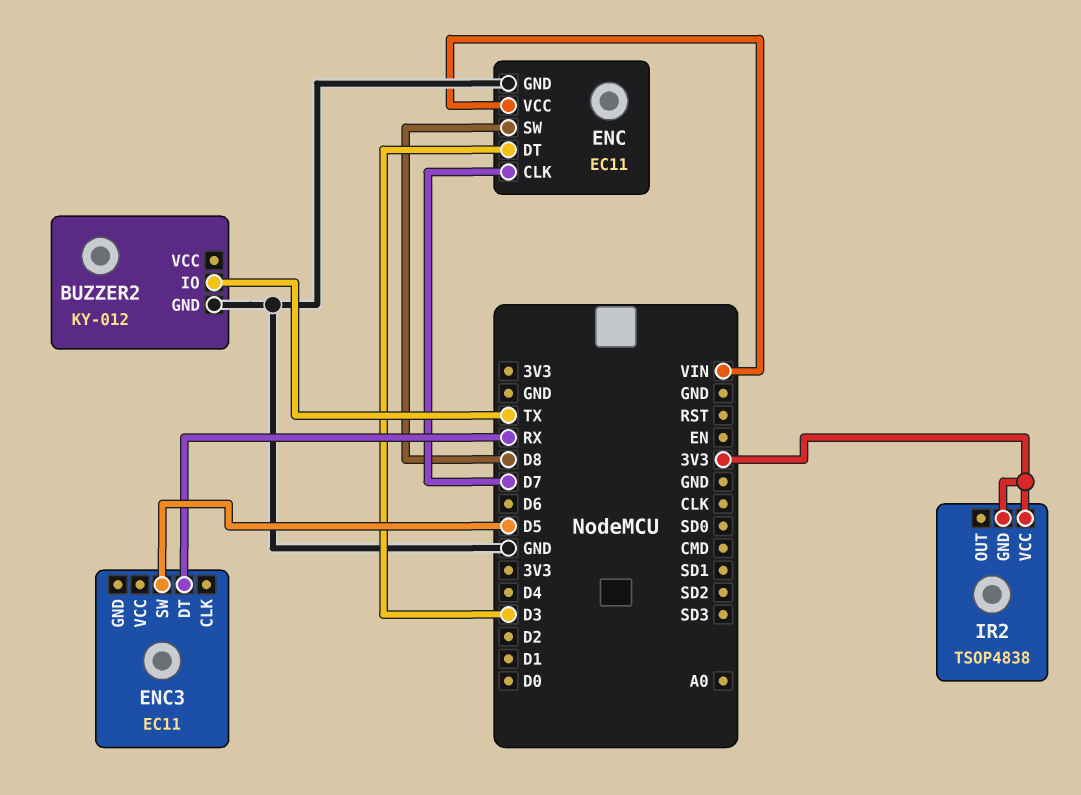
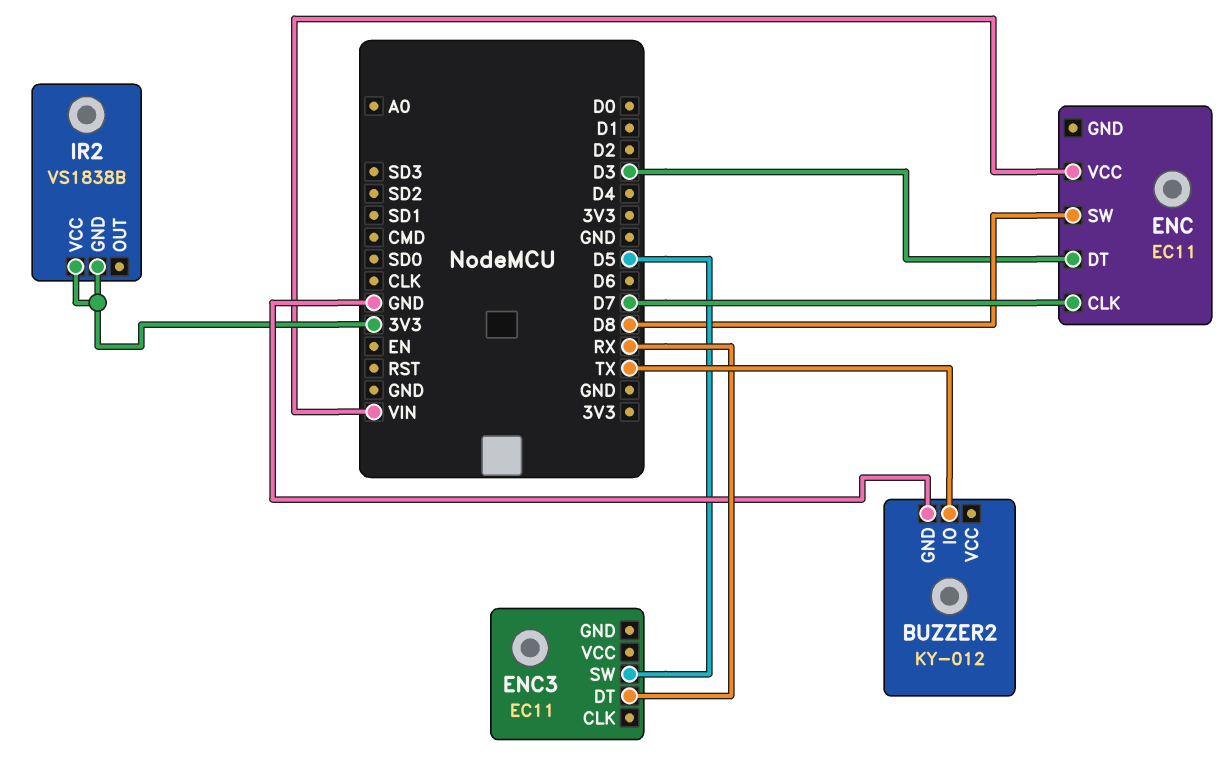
ENC pin GND: GND -> none
IR2: TSOP4838 -> VS1838B

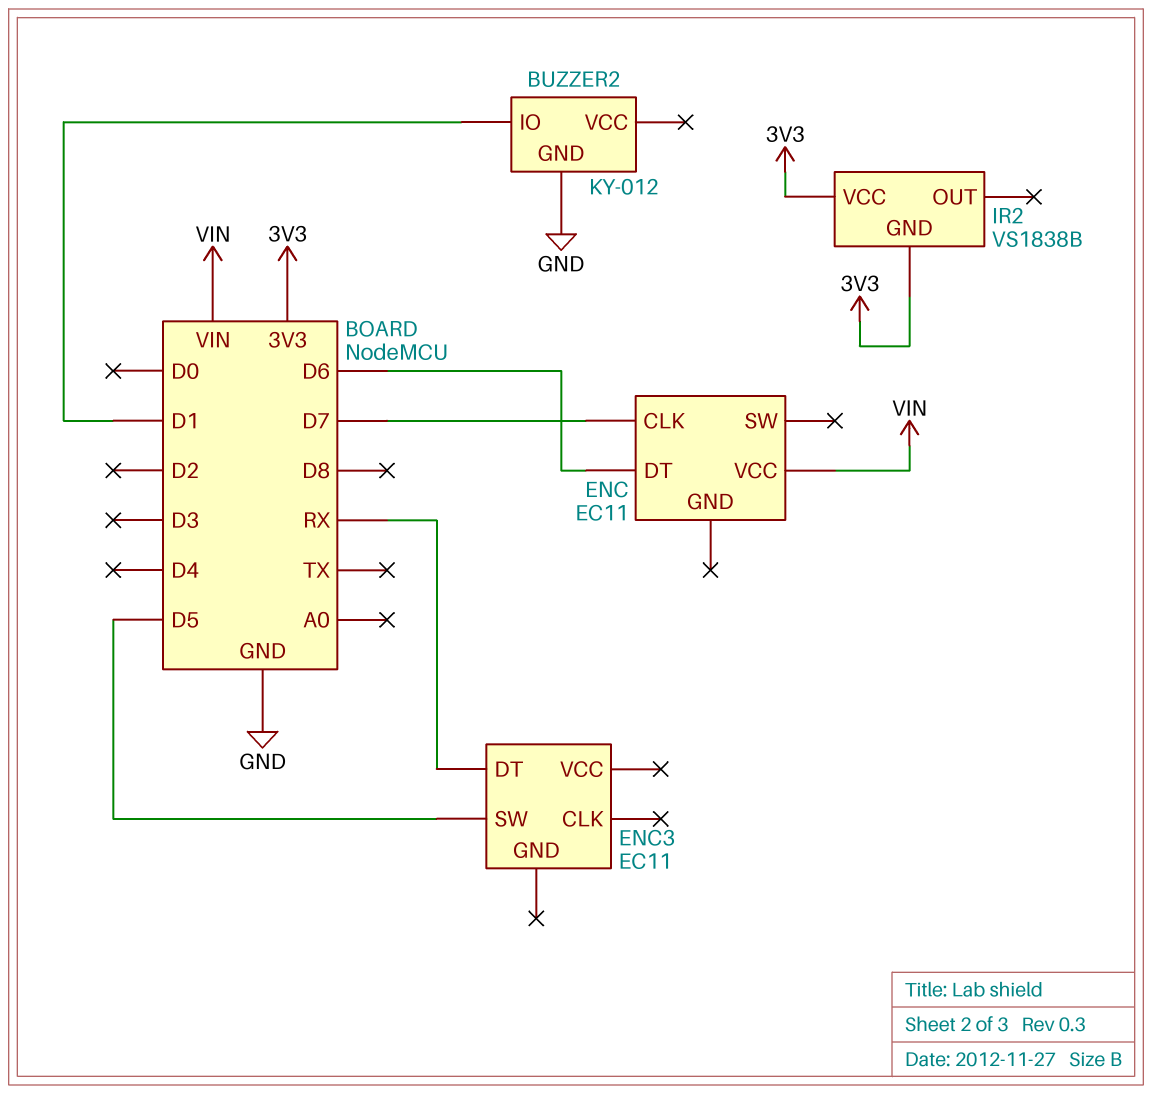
BUZZER2 pin IO: TX -> D1
ENC pin DT: D3 -> D6
ENC pin SW: D8 -> none

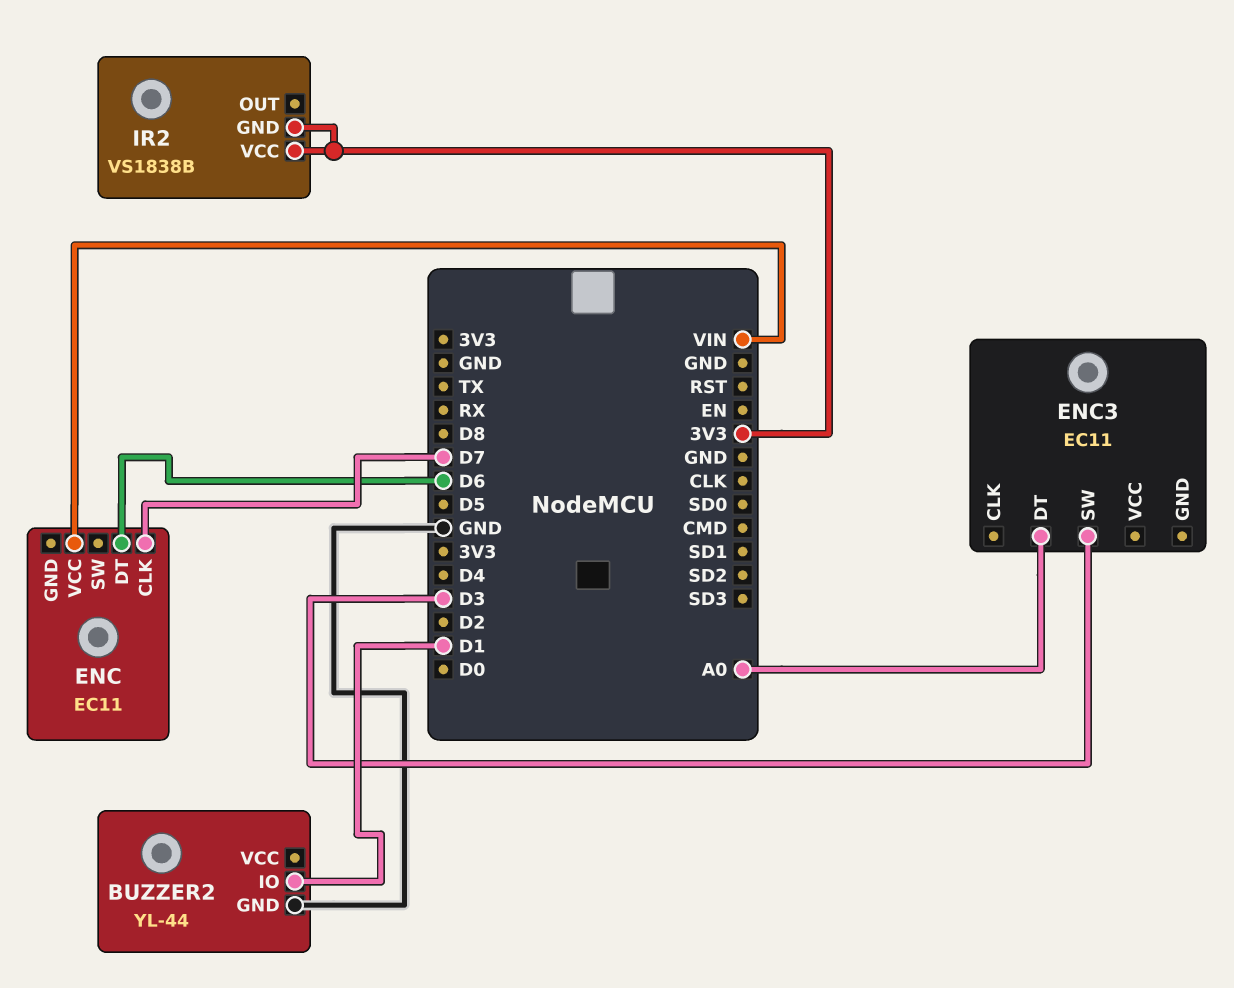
BUZZER2: KY-012 -> YL-44
ENC3 pin DT: RX -> A0
ENC3 pin SW: D5 -> D3

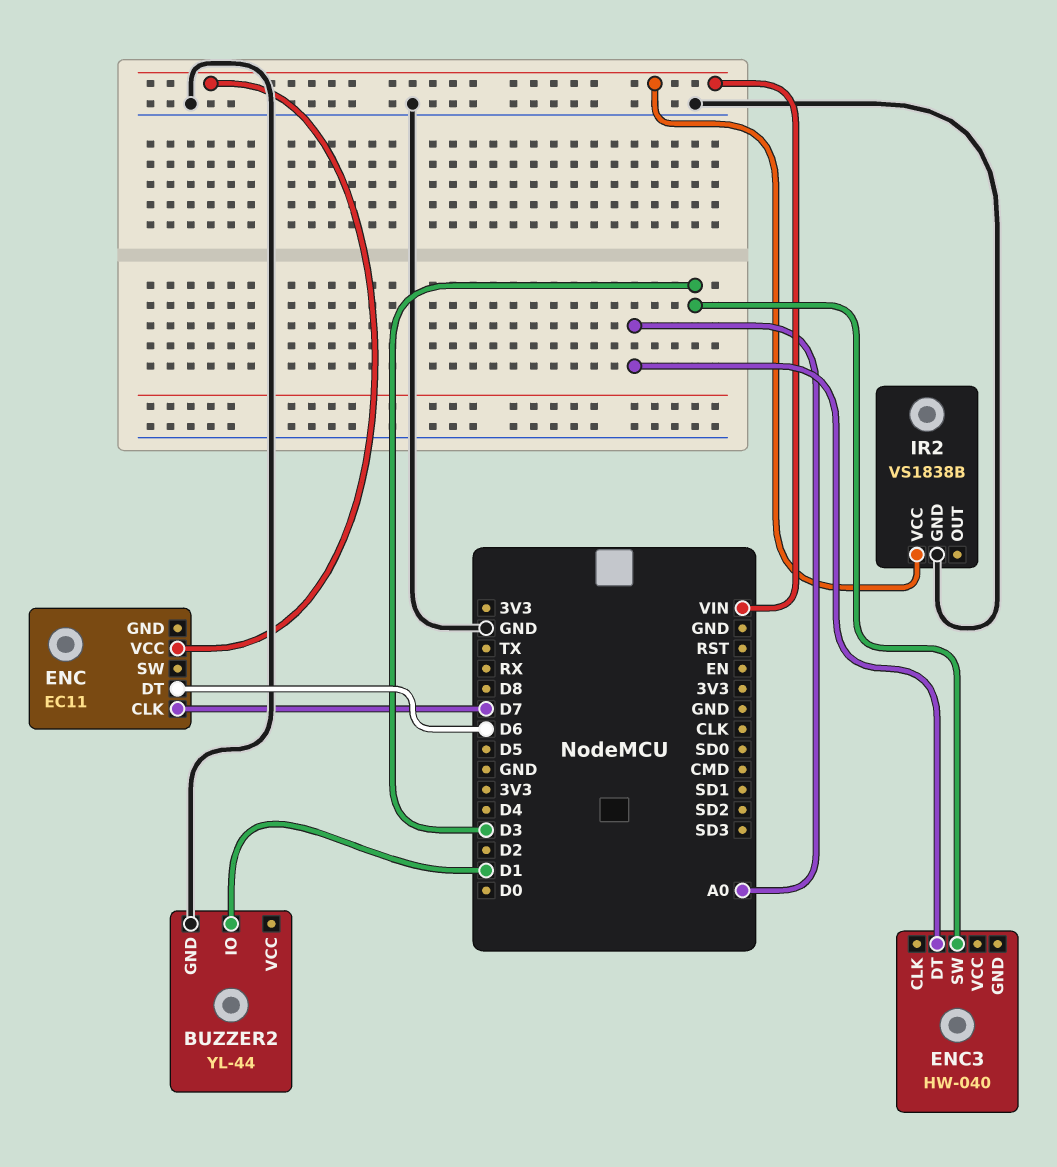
ENC3: EC11 -> HW-040
IR2 pin GND: 3V3 -> GND
IR2 pin VCC: 3V3 -> VIN

